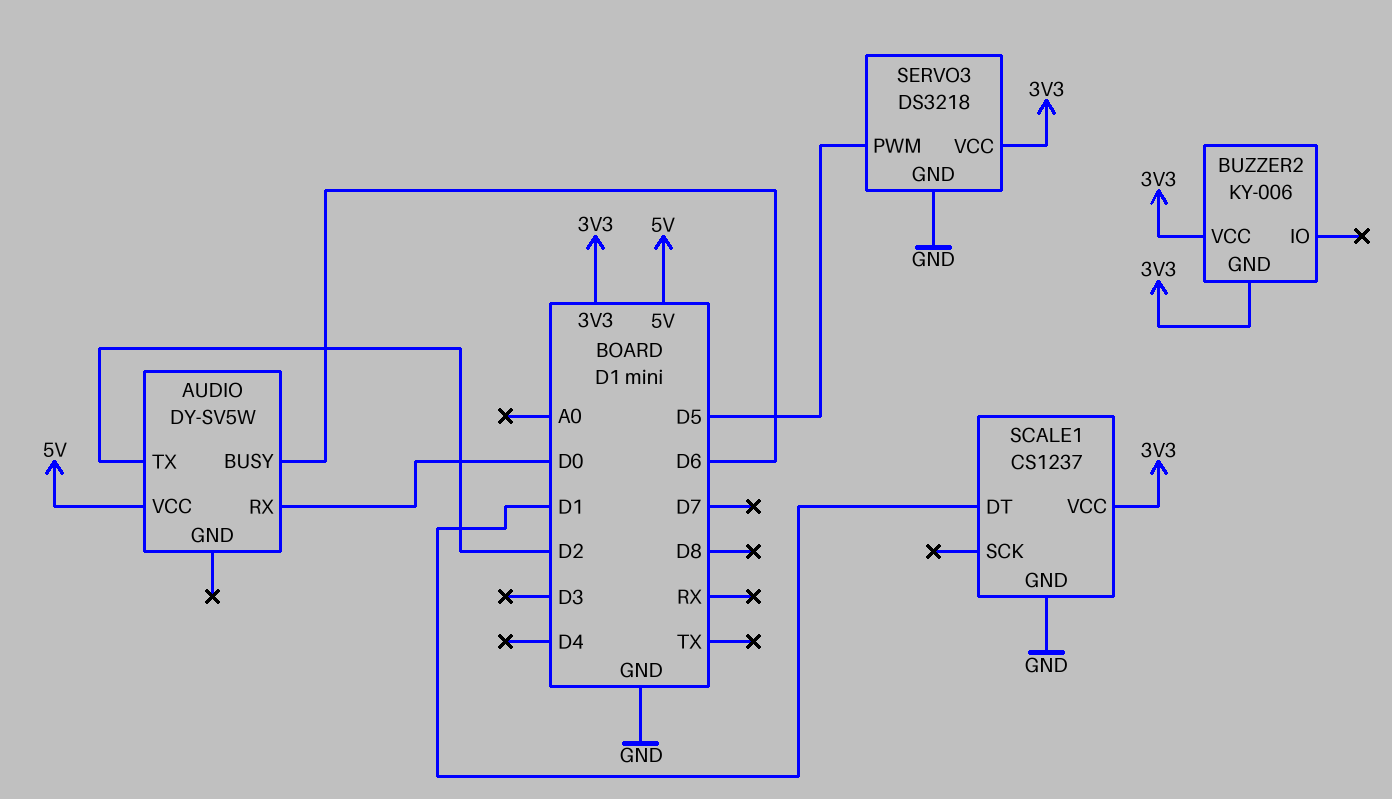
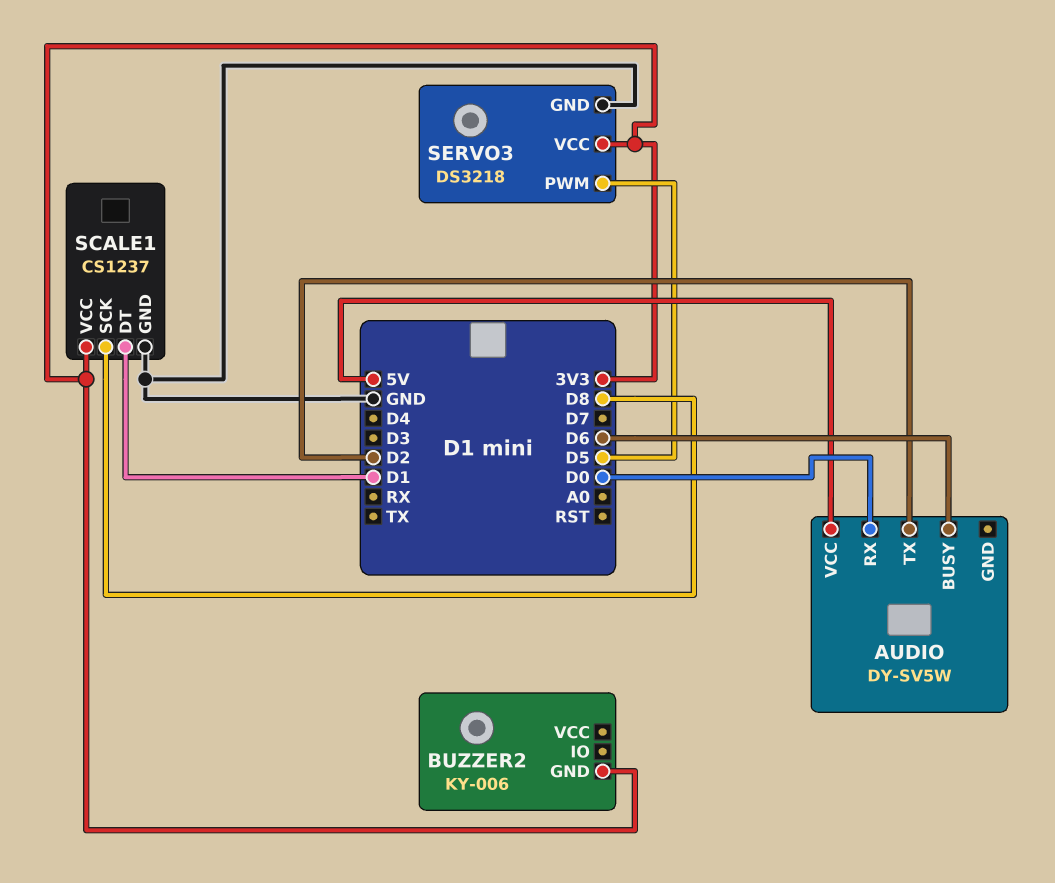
BUZZER2 pin VCC: 3V3 -> none
SCALE1 pin SCK: none -> D8

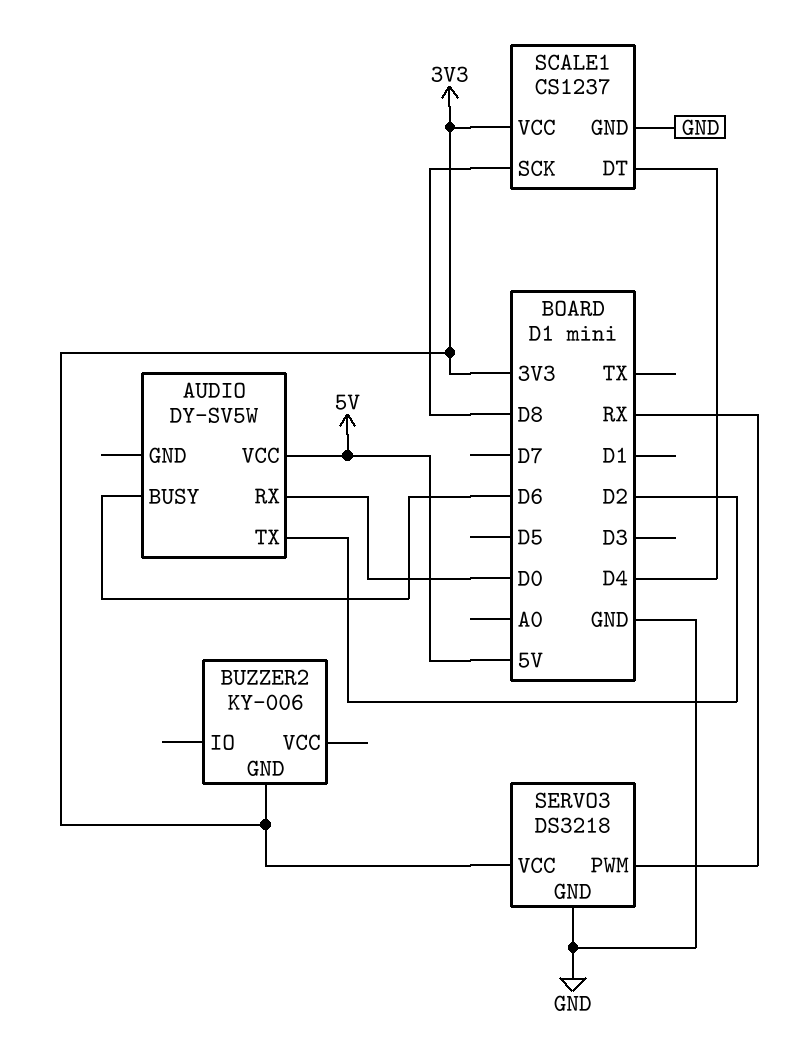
SCALE1 pin DT: D1 -> D4
SERVO3 pin PWM: D5 -> RX

